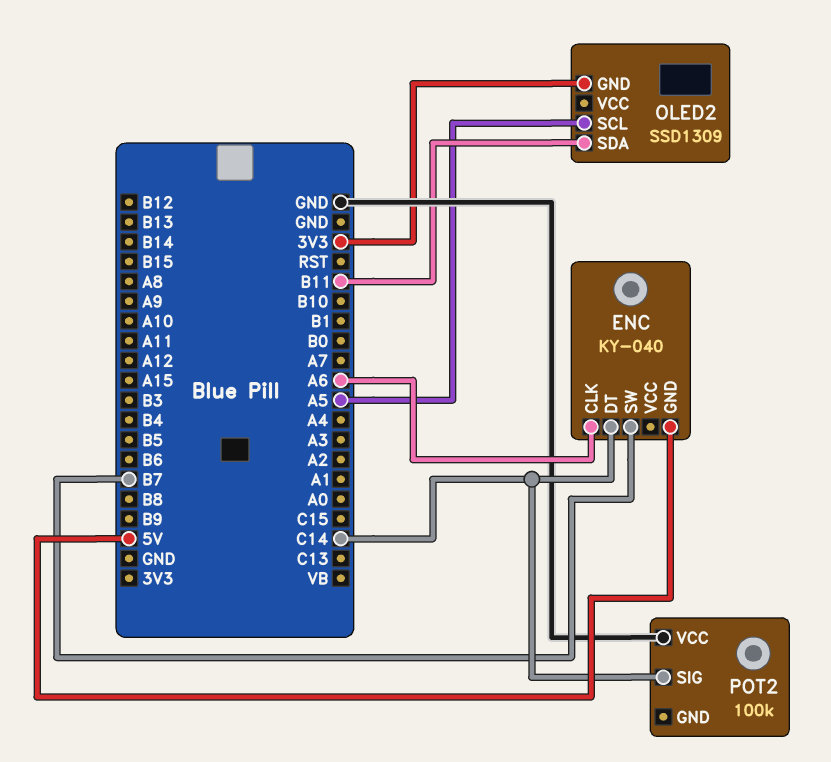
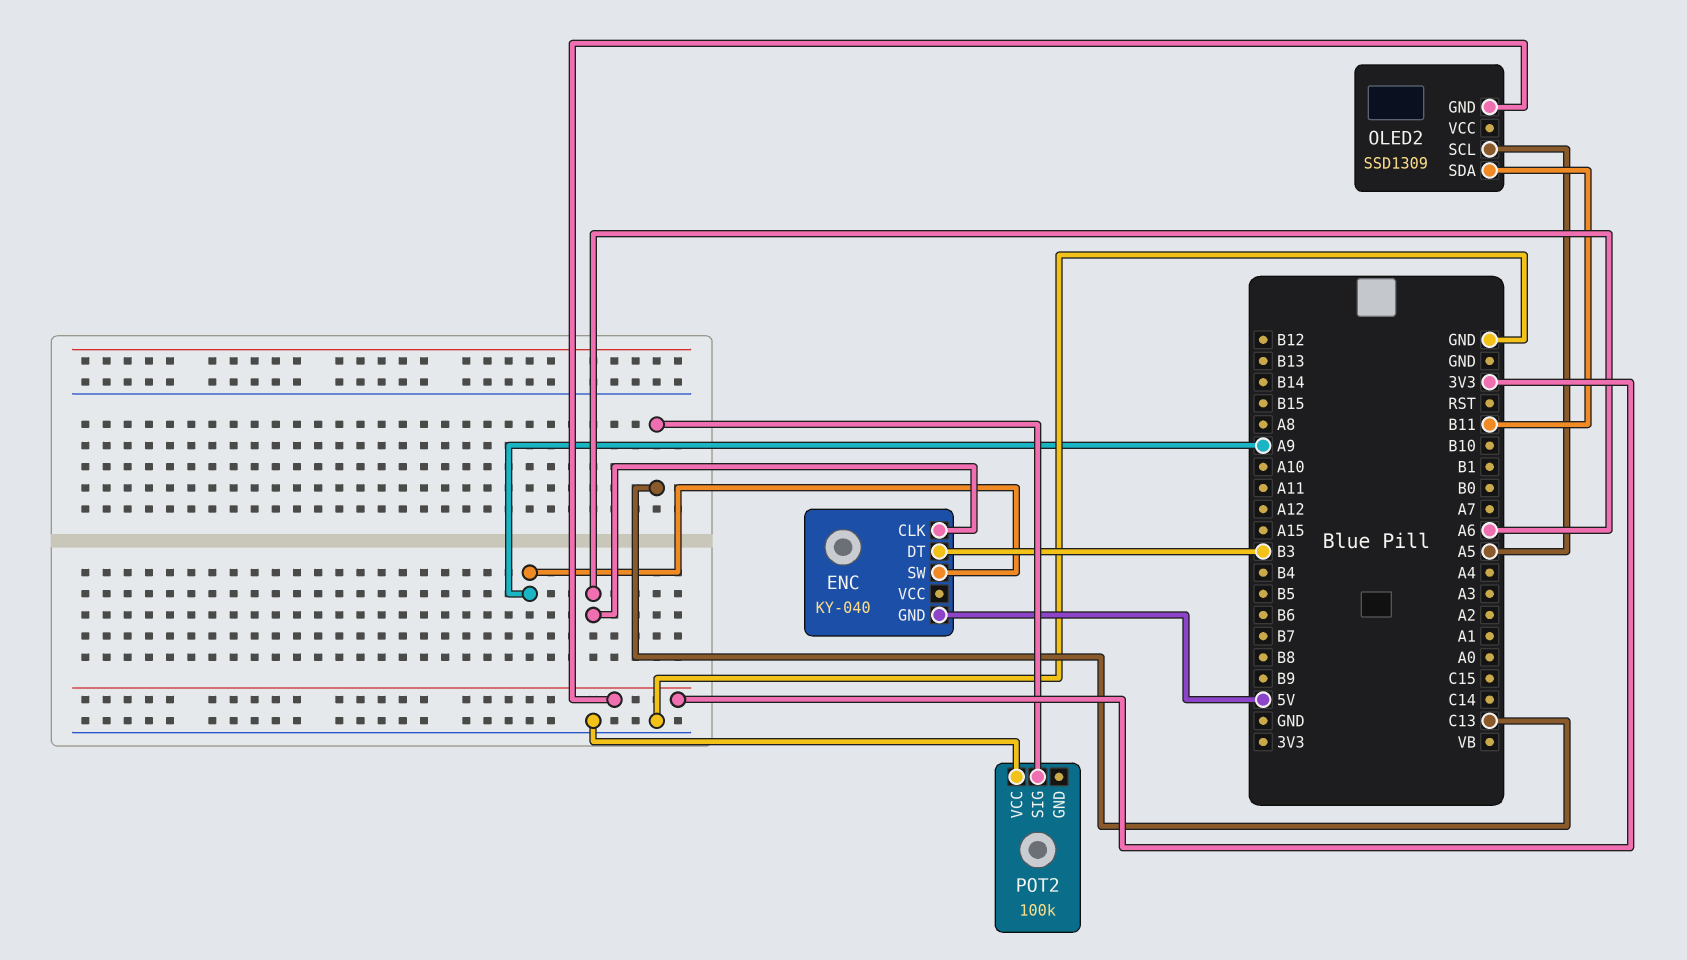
ENC pin DT: C14 -> B3
ENC pin SW: B7 -> A9
POT2 pin SIG: C14 -> C13

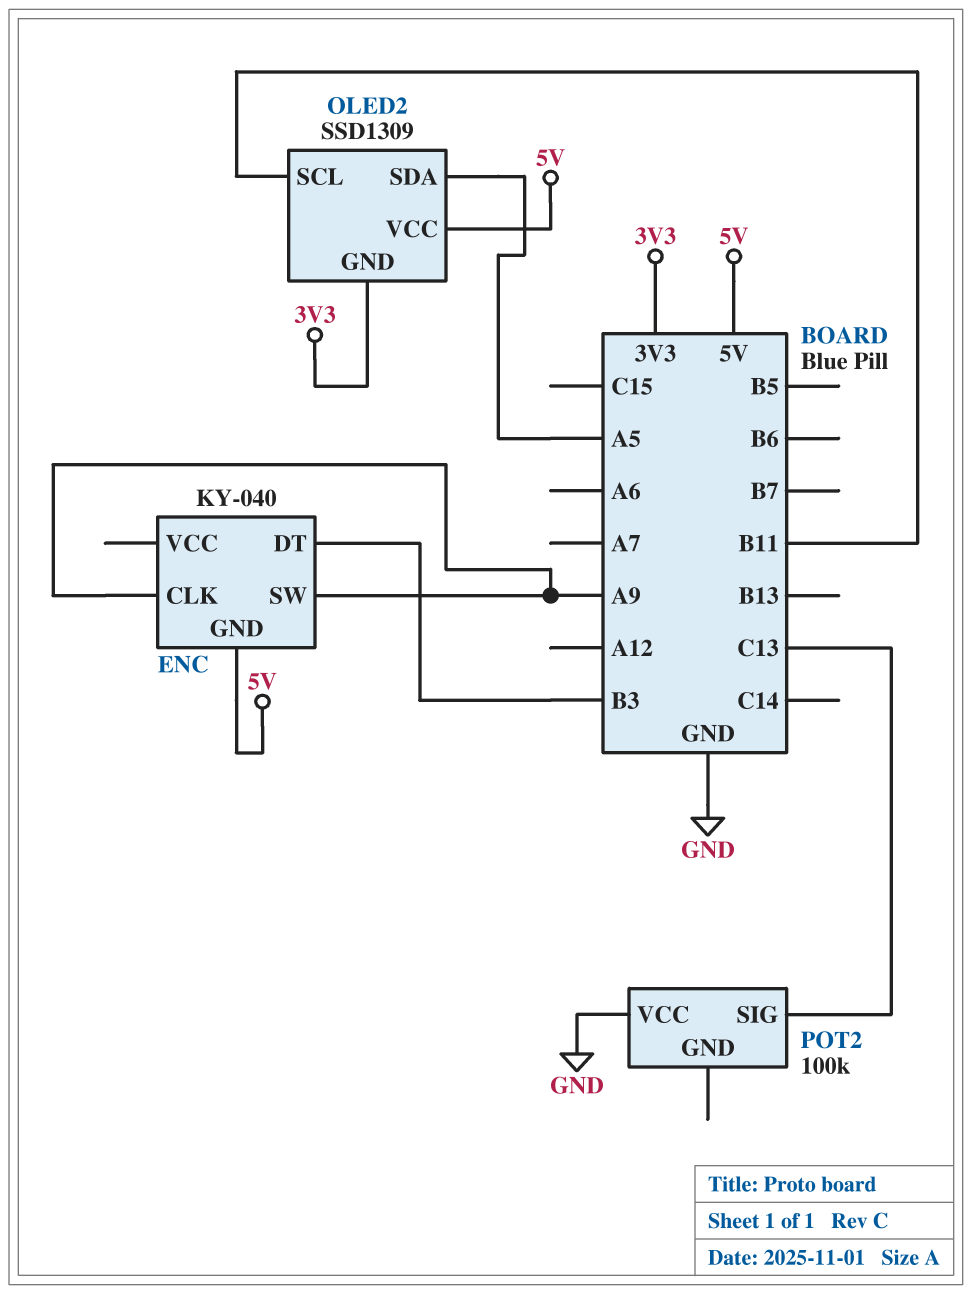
ENC pin CLK: A6 -> A9
OLED2 pin SCL: A5 -> B11
OLED2 pin SDA: B11 -> A5
OLED2 pin VCC: none -> 5V

